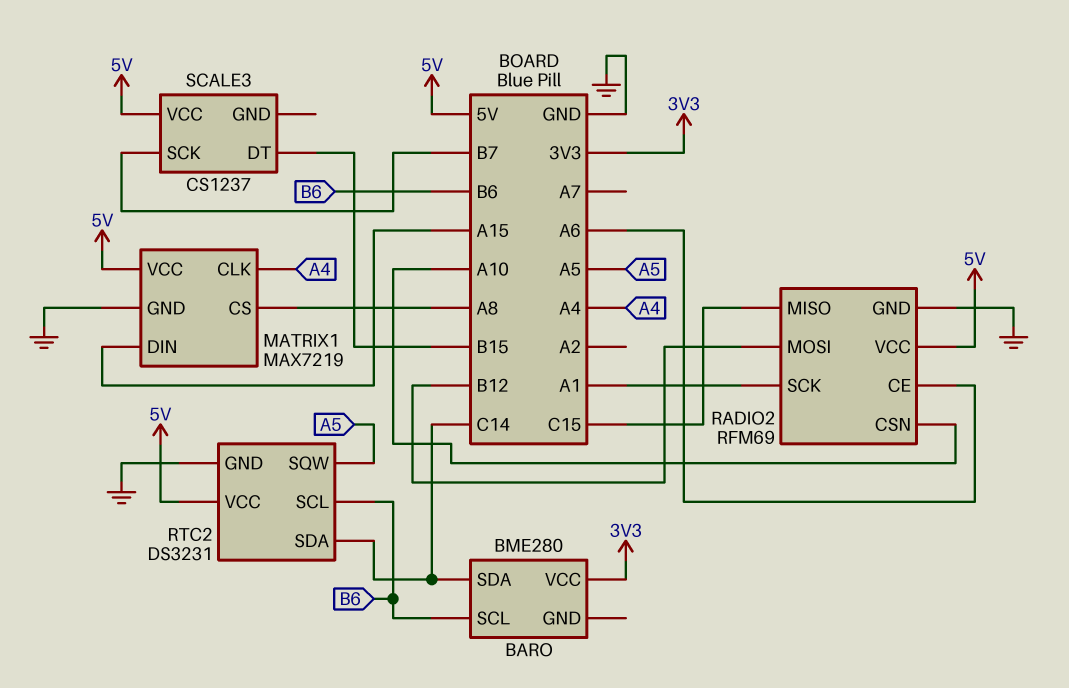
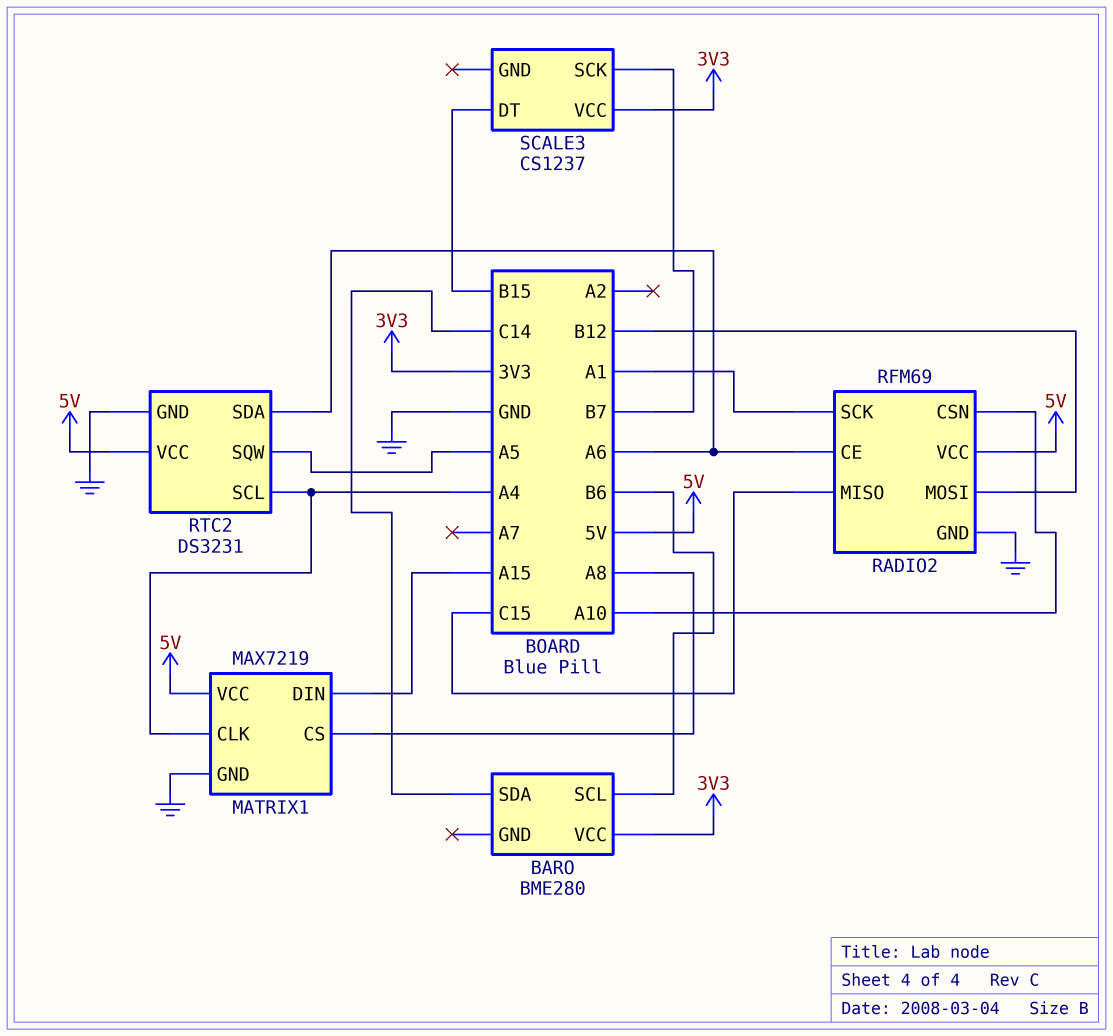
RTC2 pin SCL: B6 -> A4
RTC2 pin SDA: C14 -> A6
SCALE3 pin VCC: 5V -> 3V3

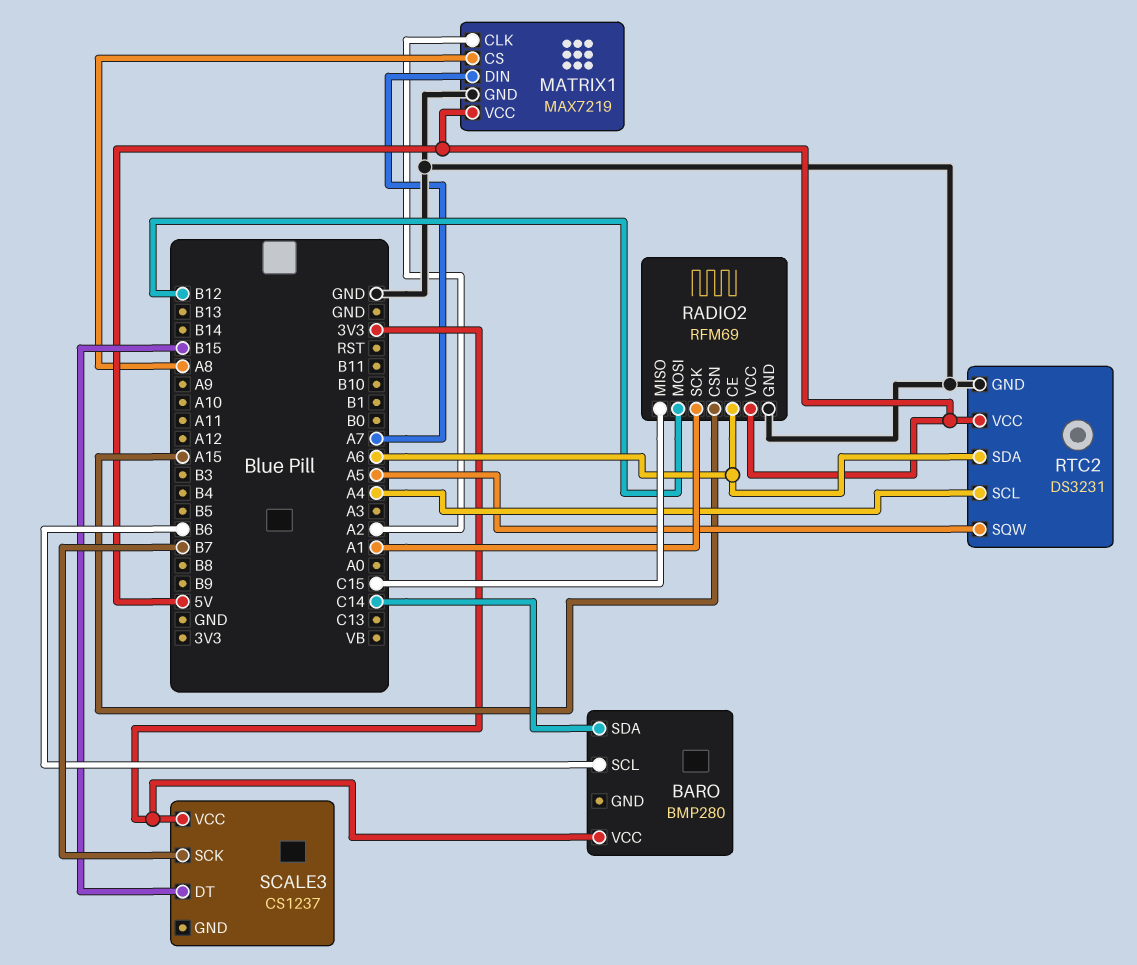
BARO: BME280 -> BMP280
MATRIX1 pin CLK: A4 -> A2
MATRIX1 pin DIN: A15 -> A7
RADIO2 pin CSN: A10 -> A15

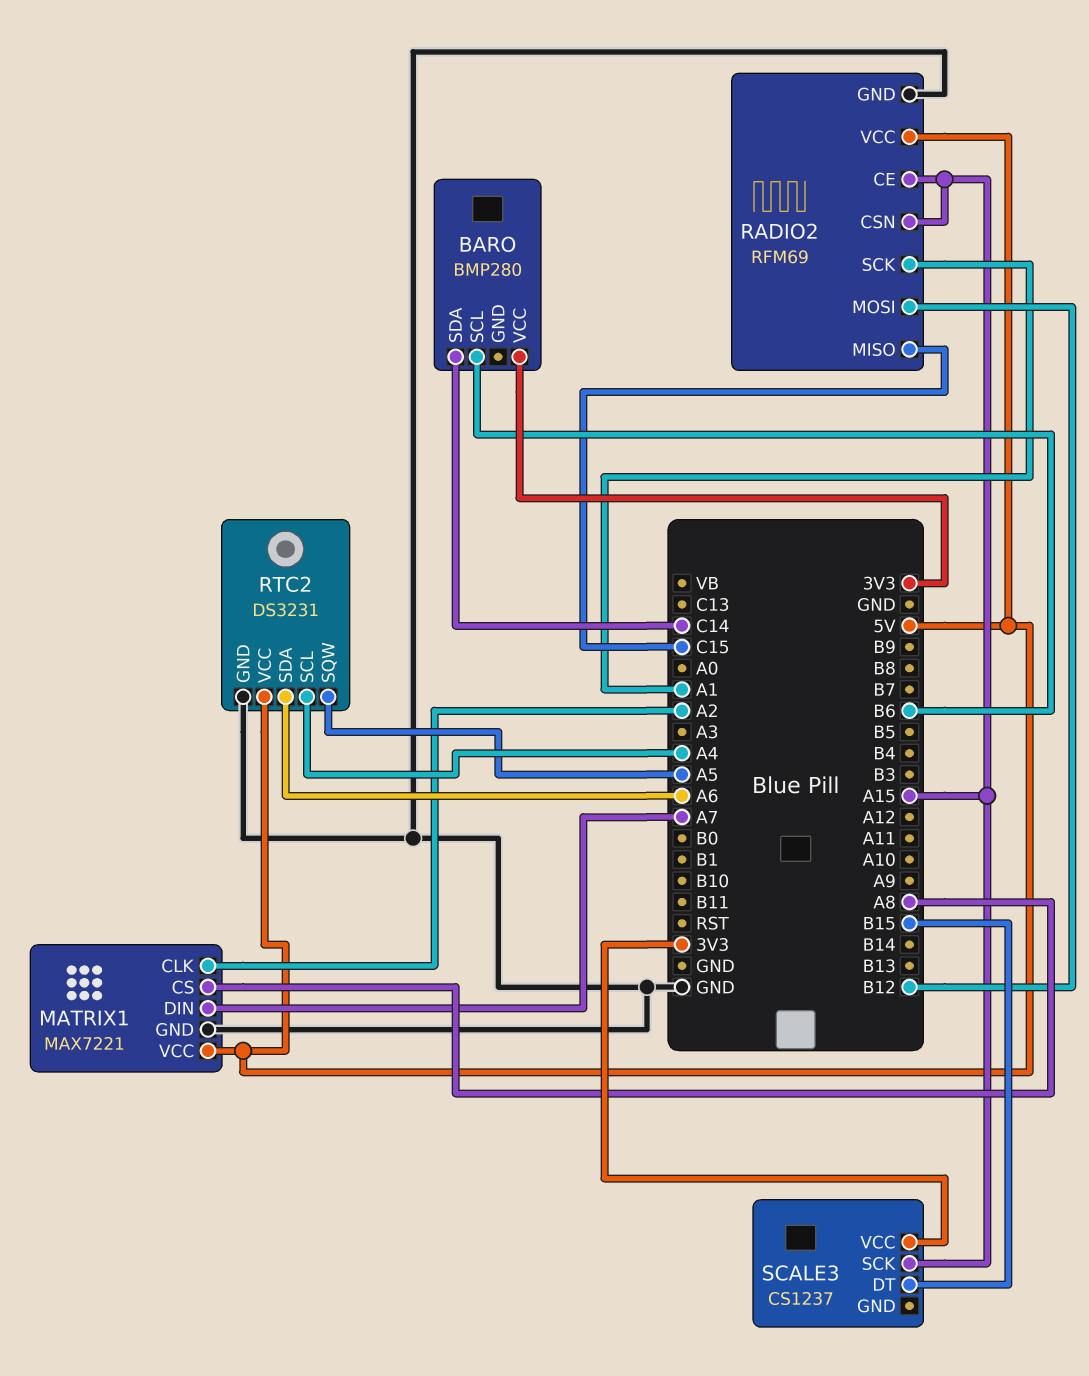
MATRIX1: MAX7219 -> MAX7221
RADIO2 pin CE: A6 -> A15
SCALE3 pin SCK: B7 -> A15

